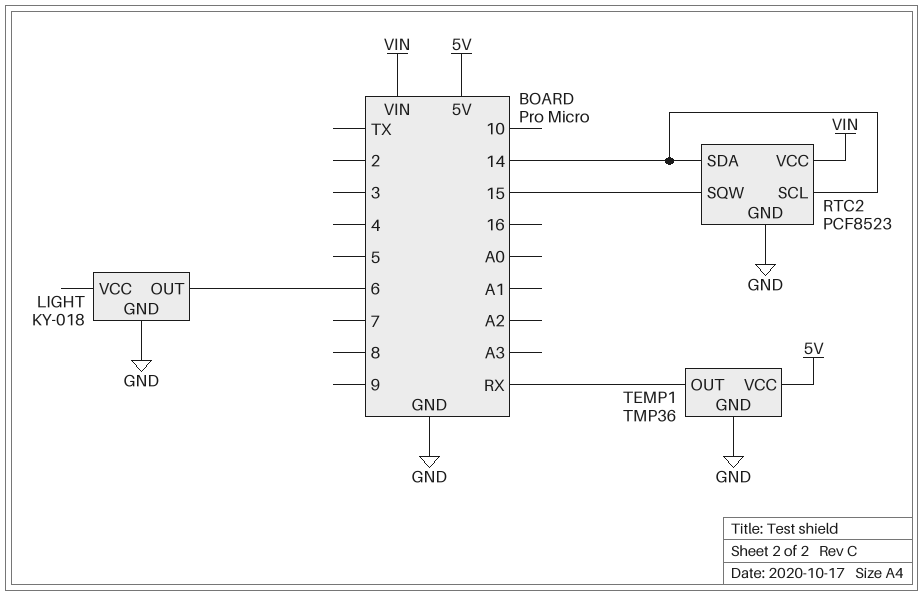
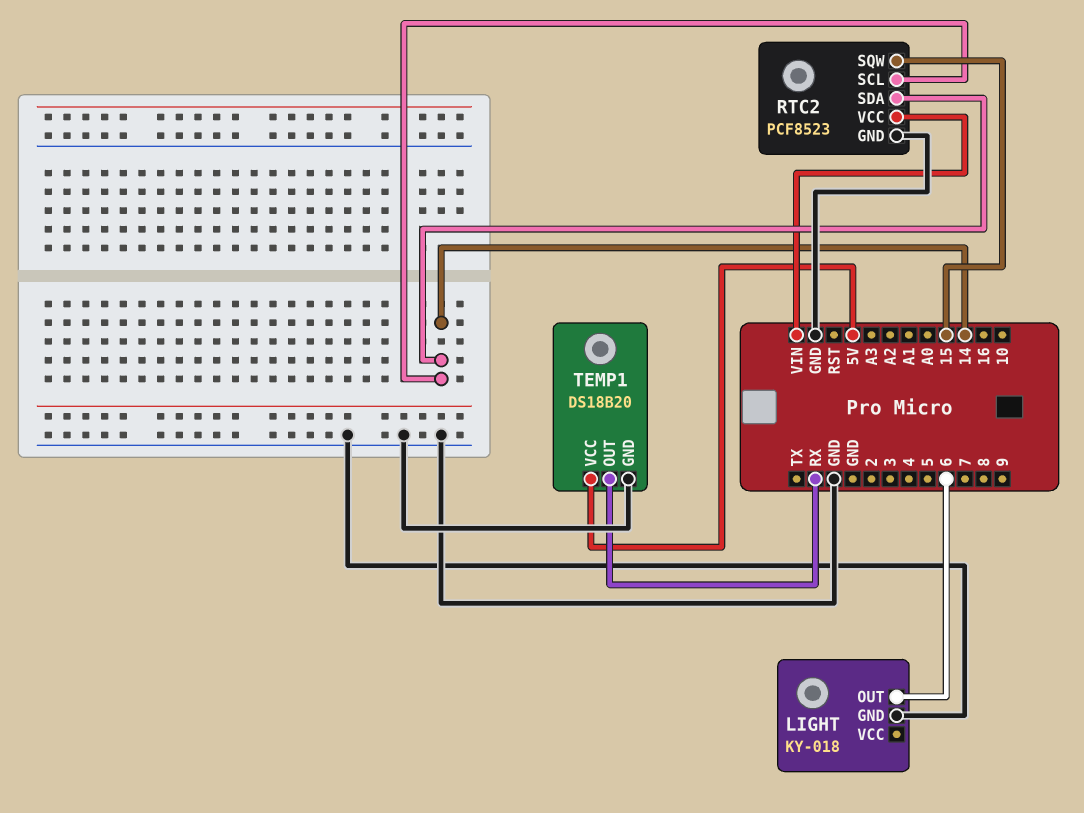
TEMP1: TMP36 -> DS18B20

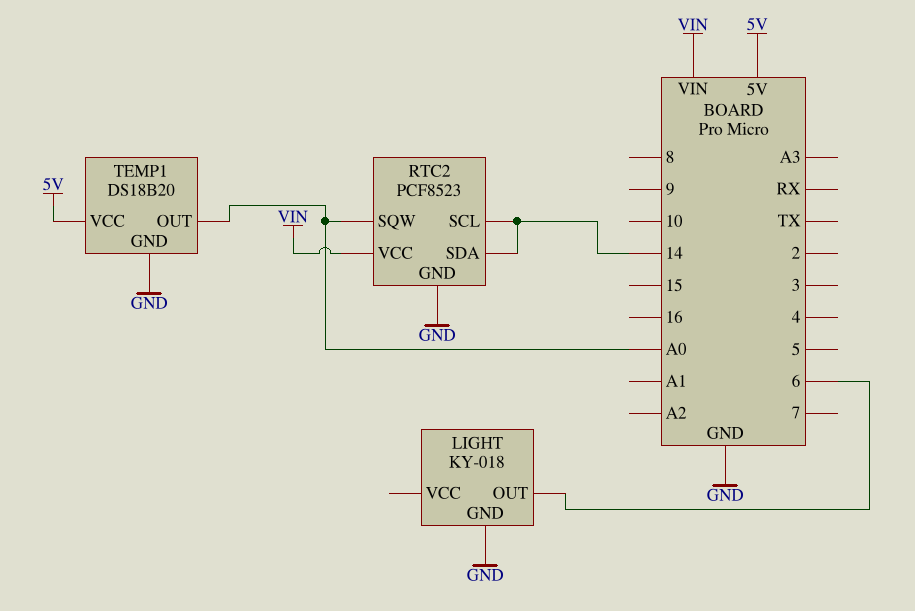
RTC2 pin SQW: 15 -> A0
TEMP1 pin OUT: RX -> A0

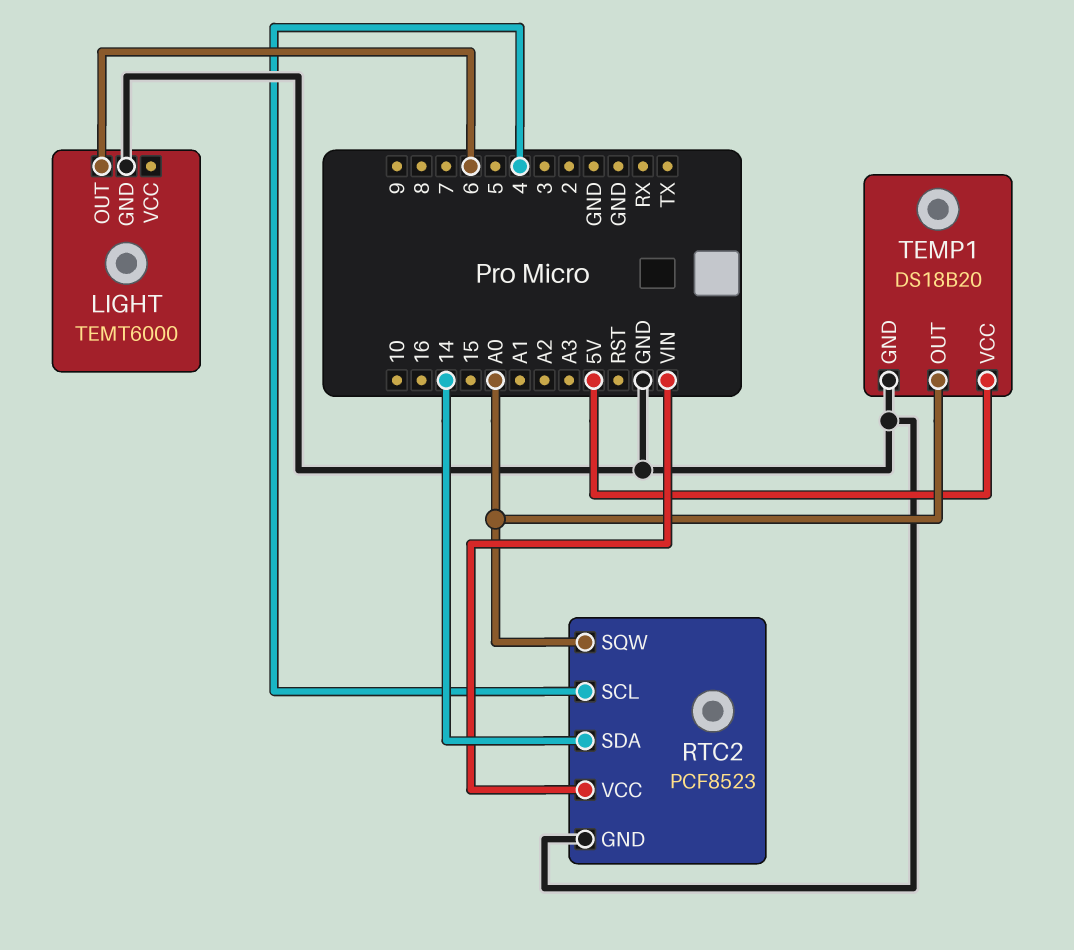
LIGHT: KY-018 -> TEMT6000
RTC2 pin SCL: 14 -> 4

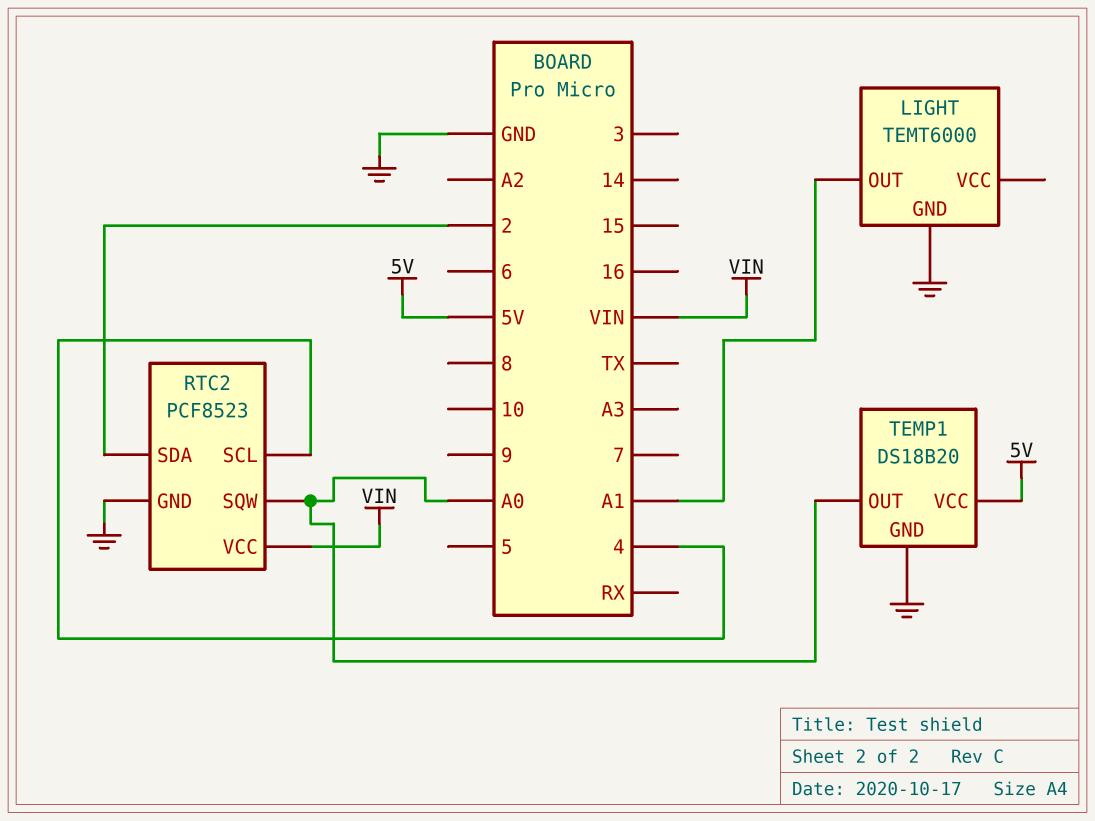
LIGHT pin OUT: 6 -> A1
RTC2 pin SDA: 14 -> 2

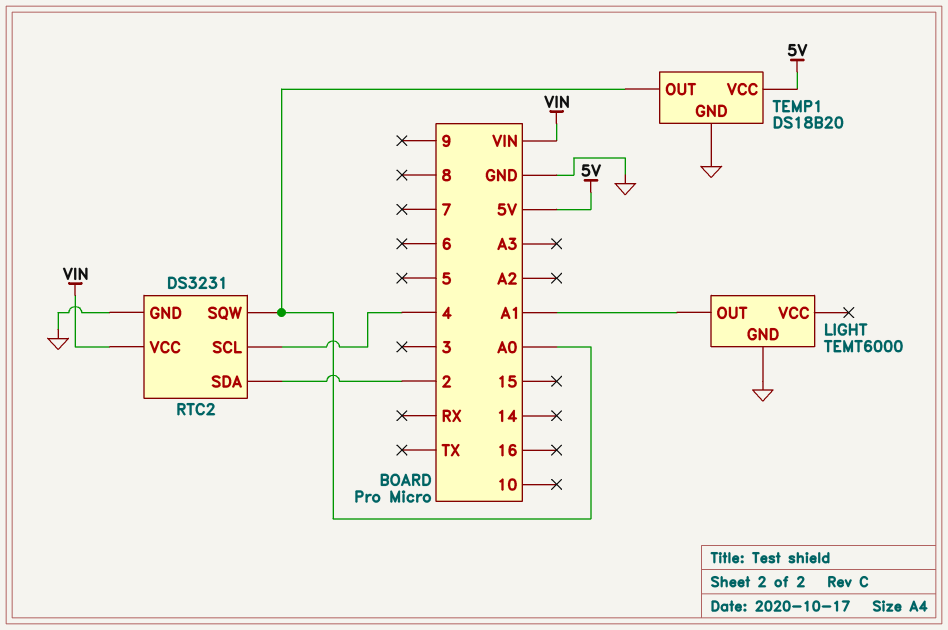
RTC2: PCF8523 -> DS3231

